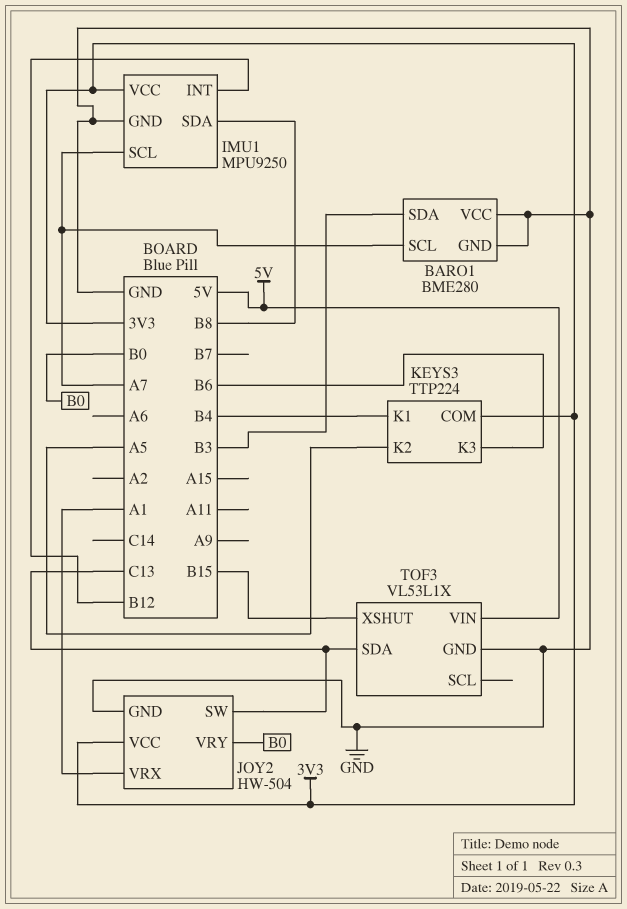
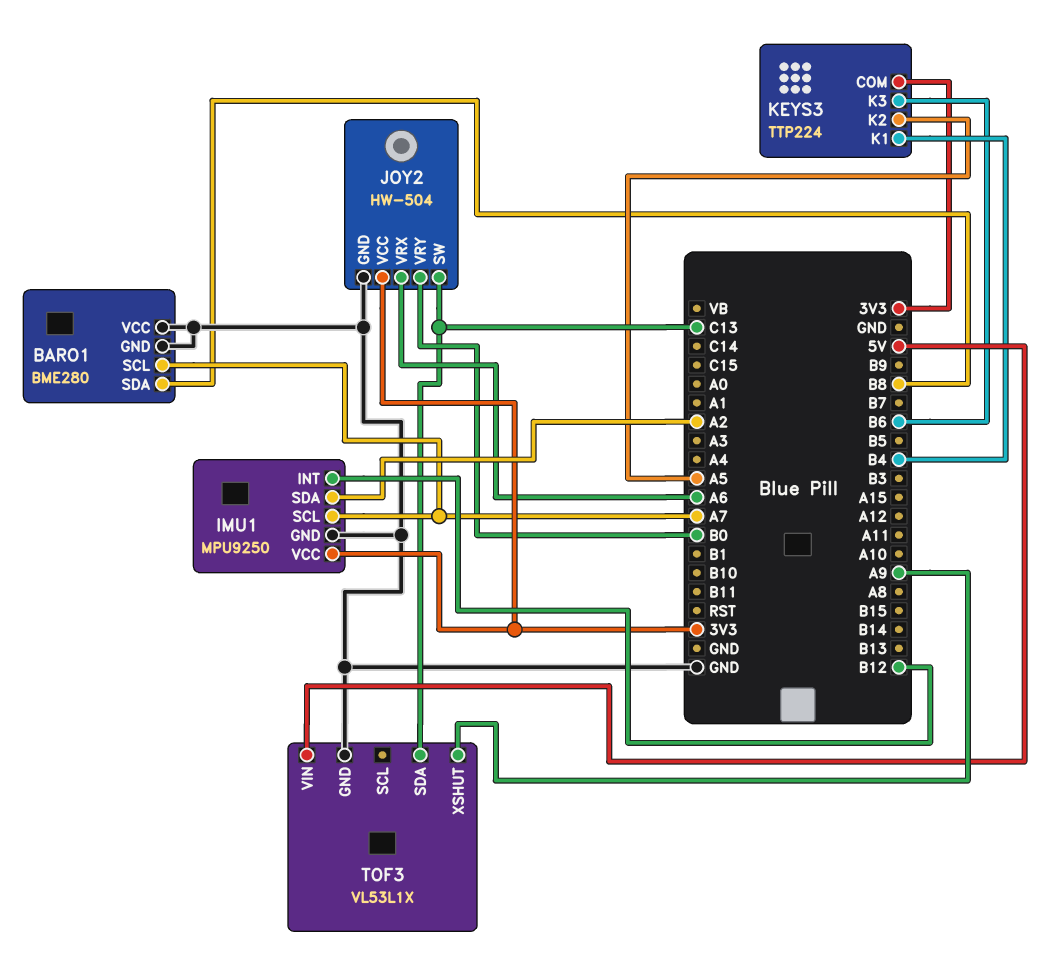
BARO1 pin SDA: B3 -> B8
IMU1 pin SDA: B8 -> A2
JOY2 pin VRX: A1 -> A6
TOF3 pin XSHUT: B15 -> A9

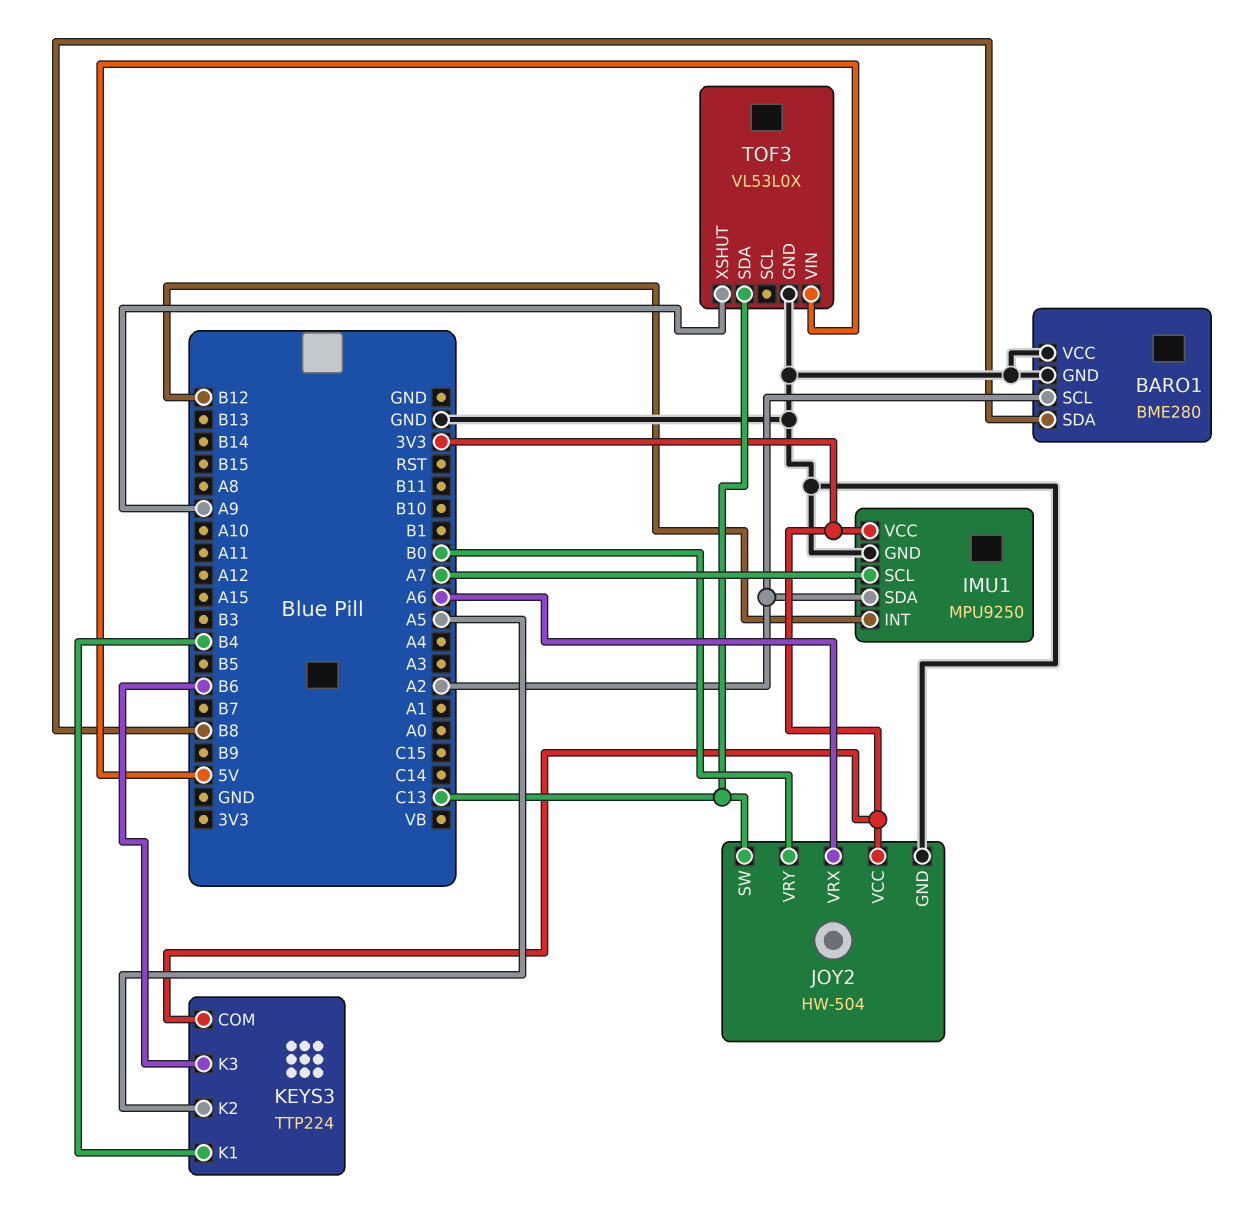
BARO1 pin SCL: A7 -> A2
TOF3: VL53L1X -> VL53L0X

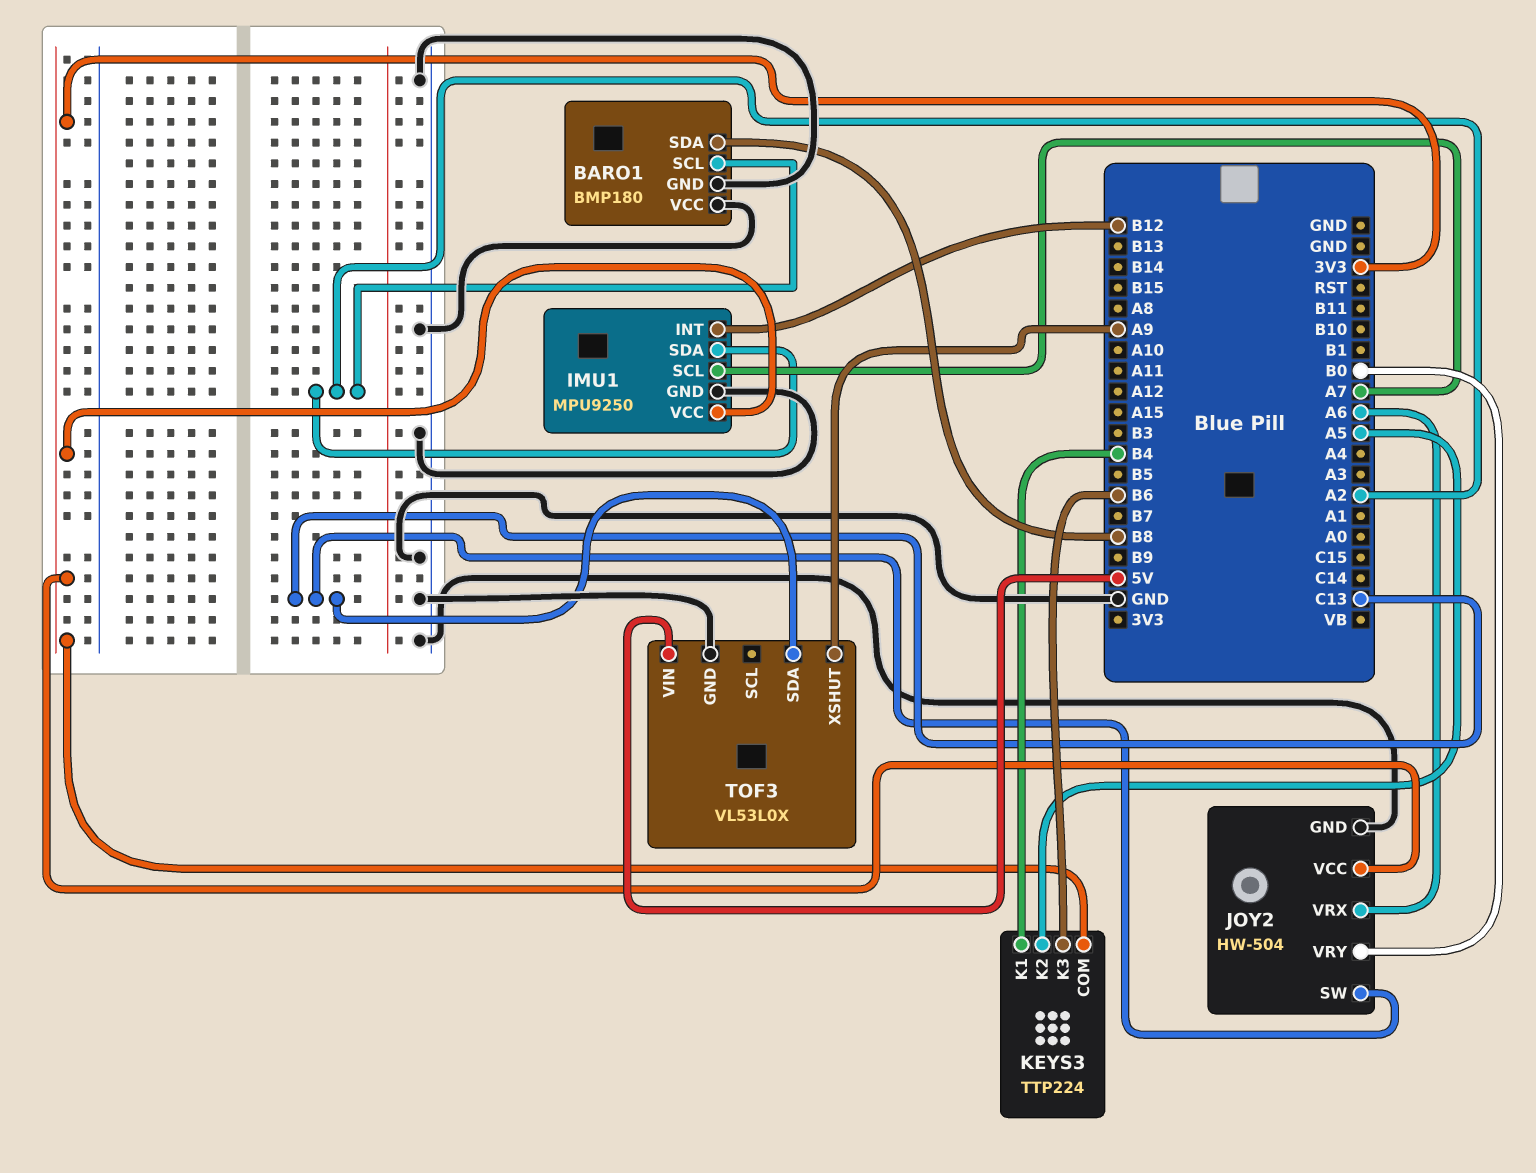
BARO1: BME280 -> BMP180

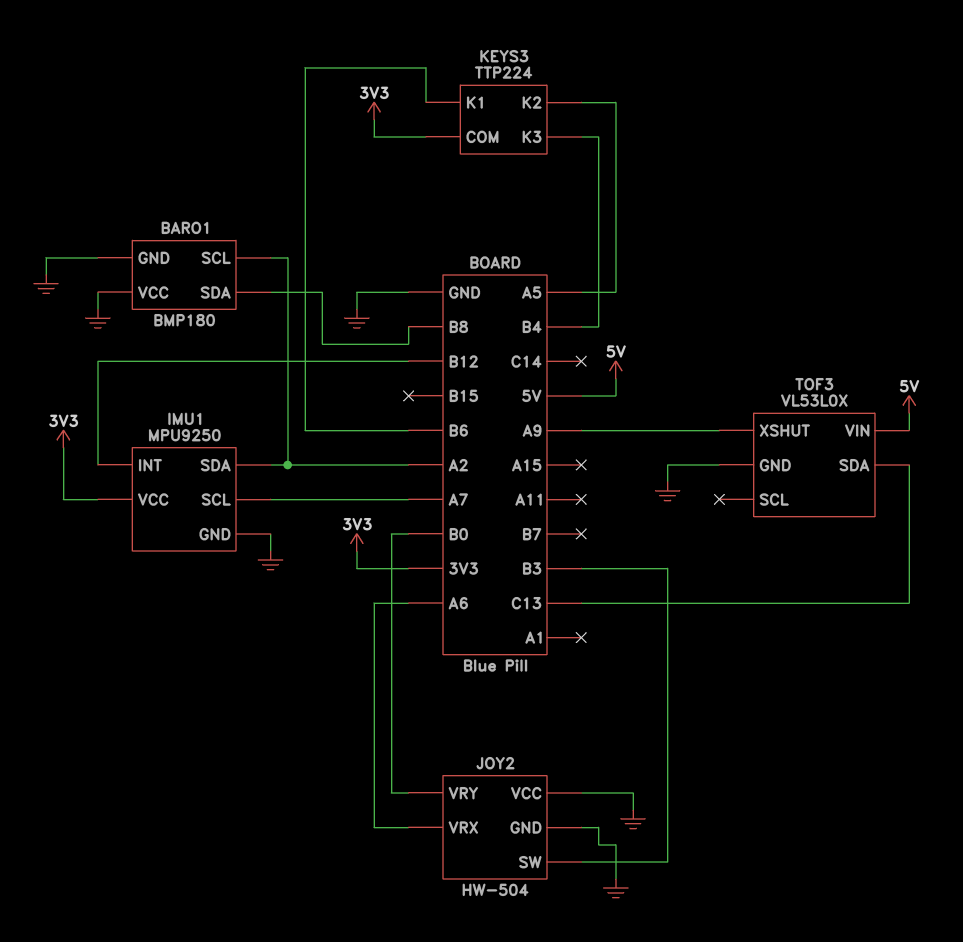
JOY2 pin SW: C13 -> B3
JOY2 pin VCC: 3V3 -> GND
KEYS3 pin K1: B4 -> B6
KEYS3 pin K3: B6 -> B4

